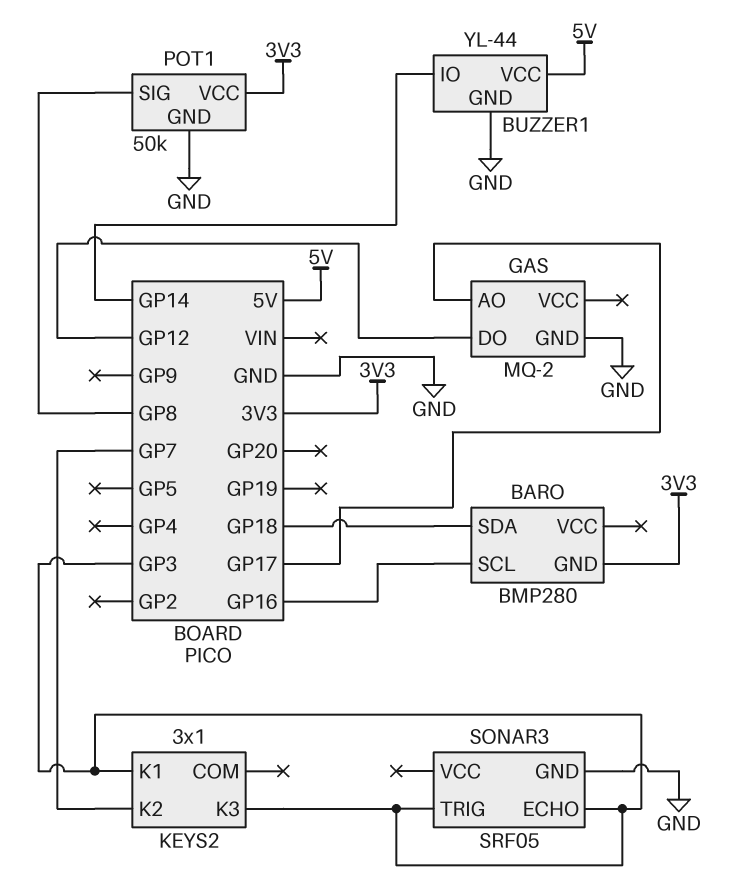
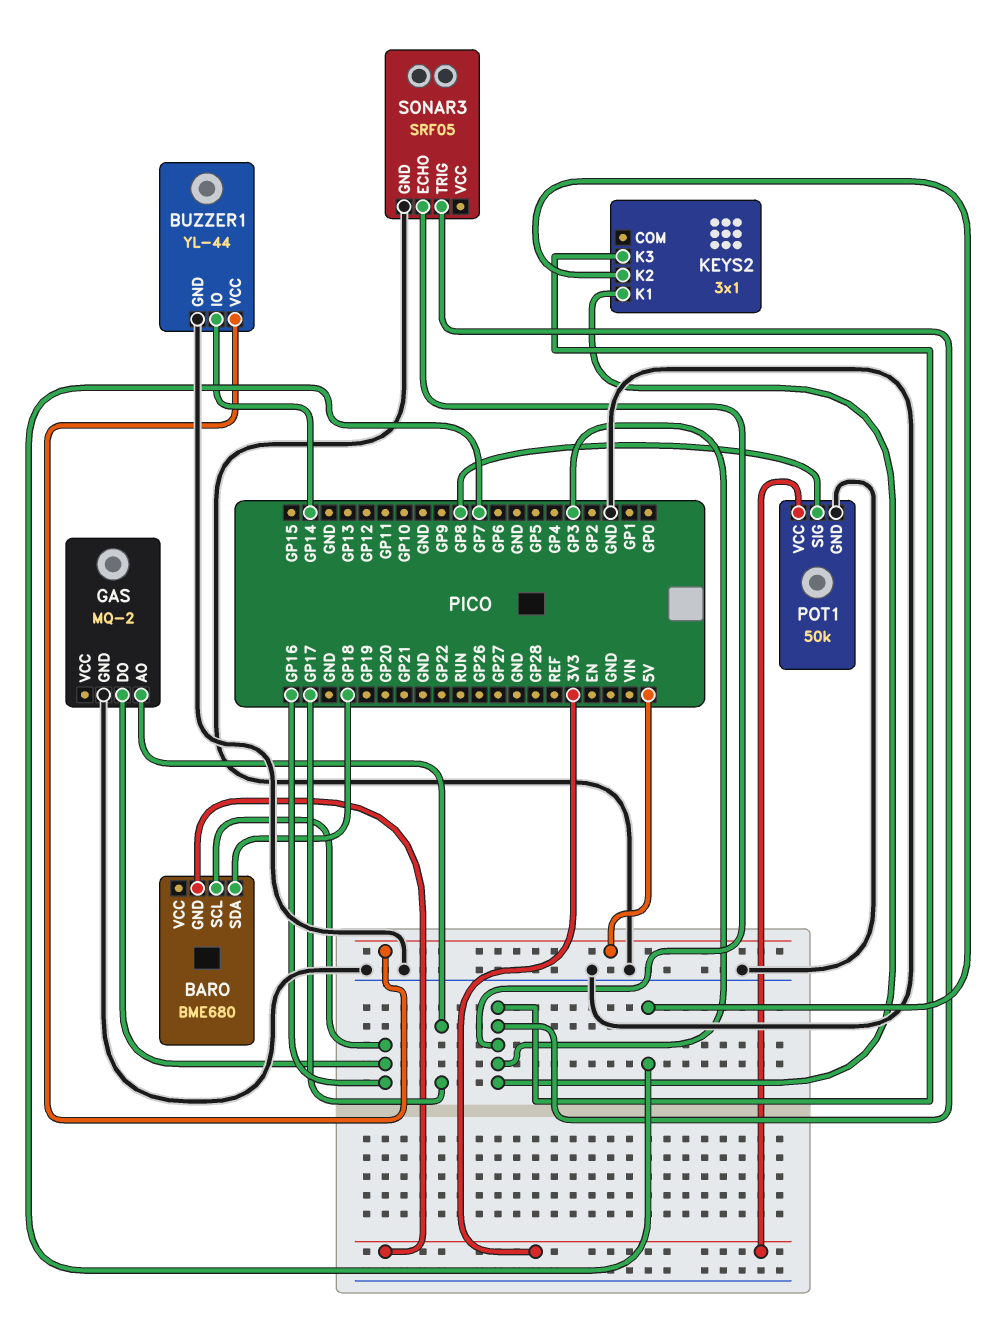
BARO: BMP280 -> BME680
GAS pin DO: GP12 -> GP16

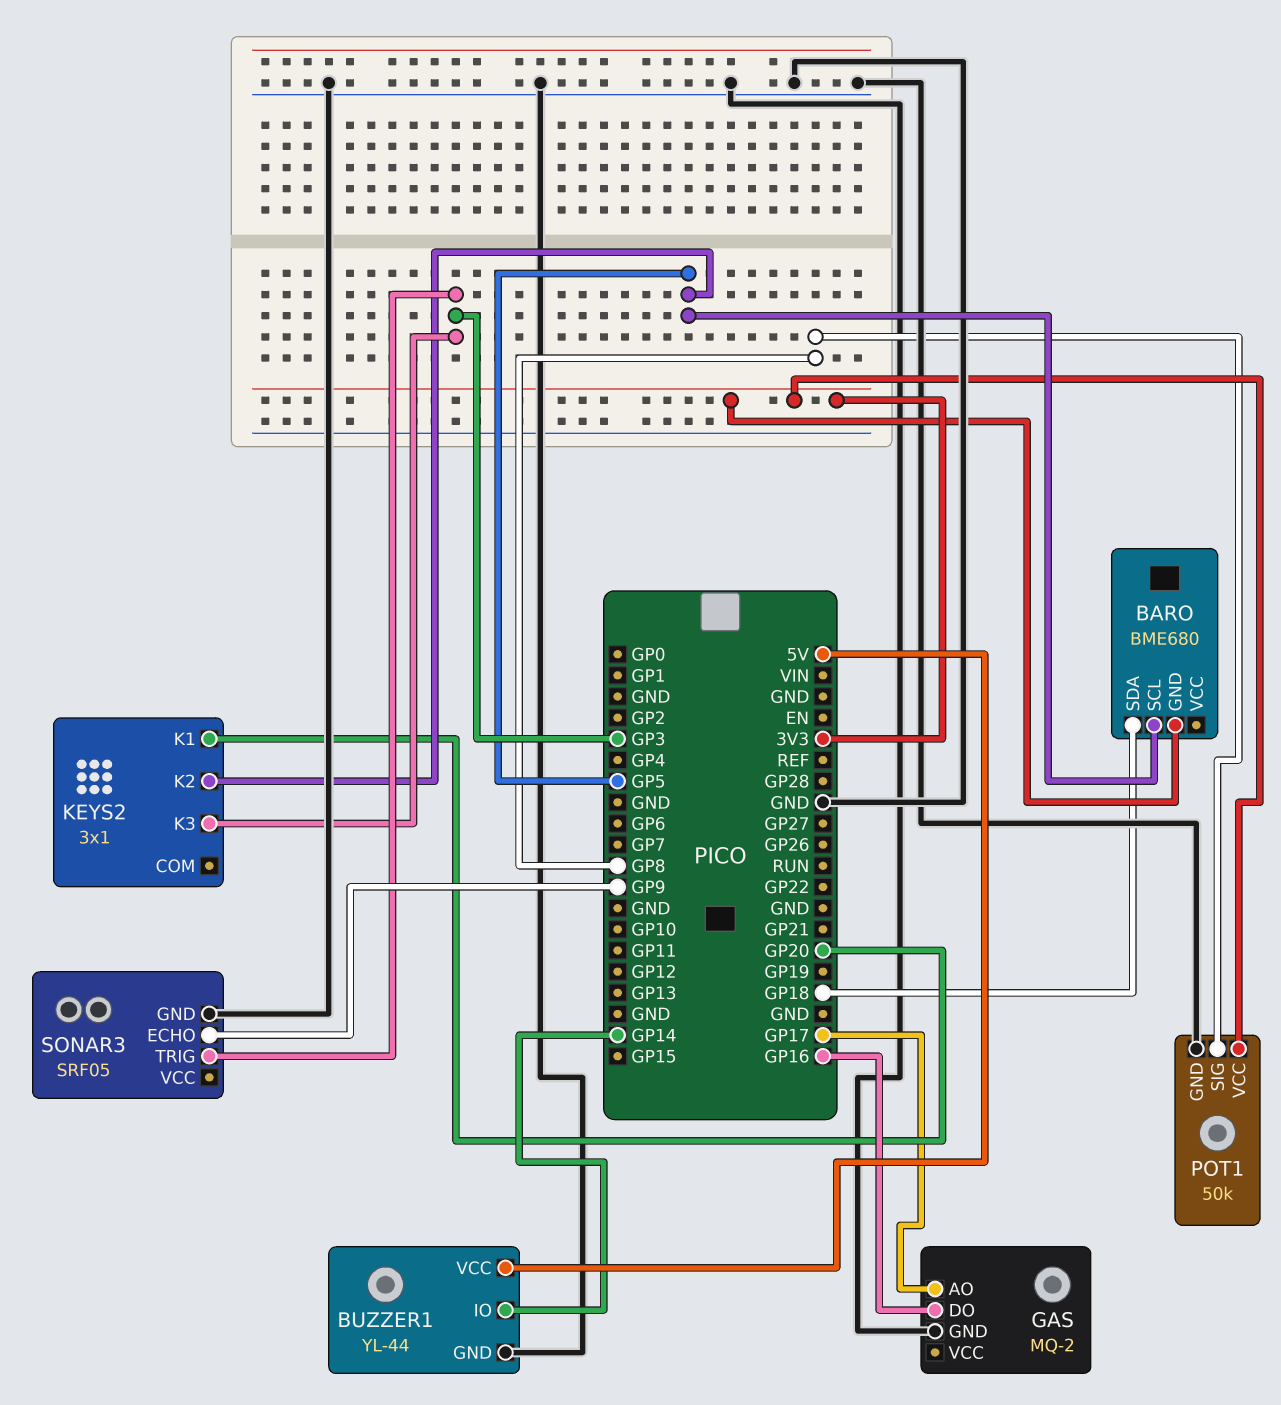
BARO pin SCL: GP16 -> GP5
KEYS2 pin K1: GP3 -> GP20
KEYS2 pin K2: GP7 -> GP5
SONAR3 pin ECHO: GP3 -> GP9

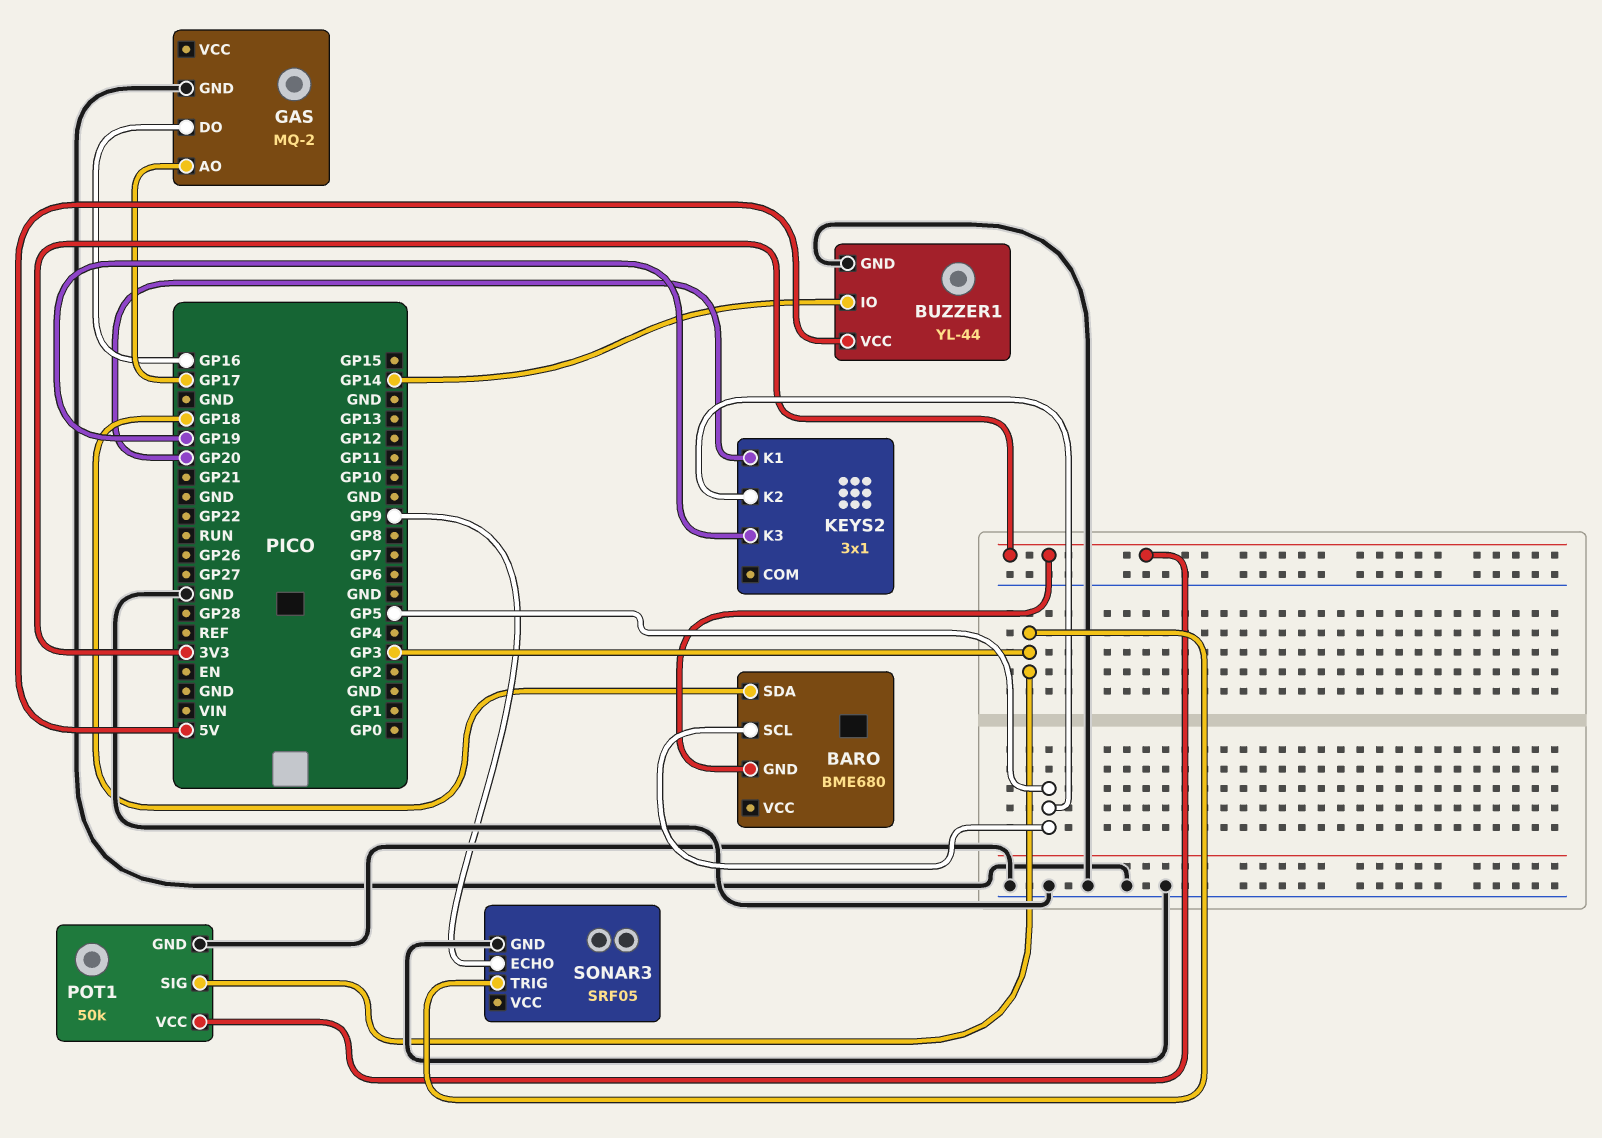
KEYS2 pin K3: GP3 -> GP19
POT1 pin SIG: GP8 -> GP3

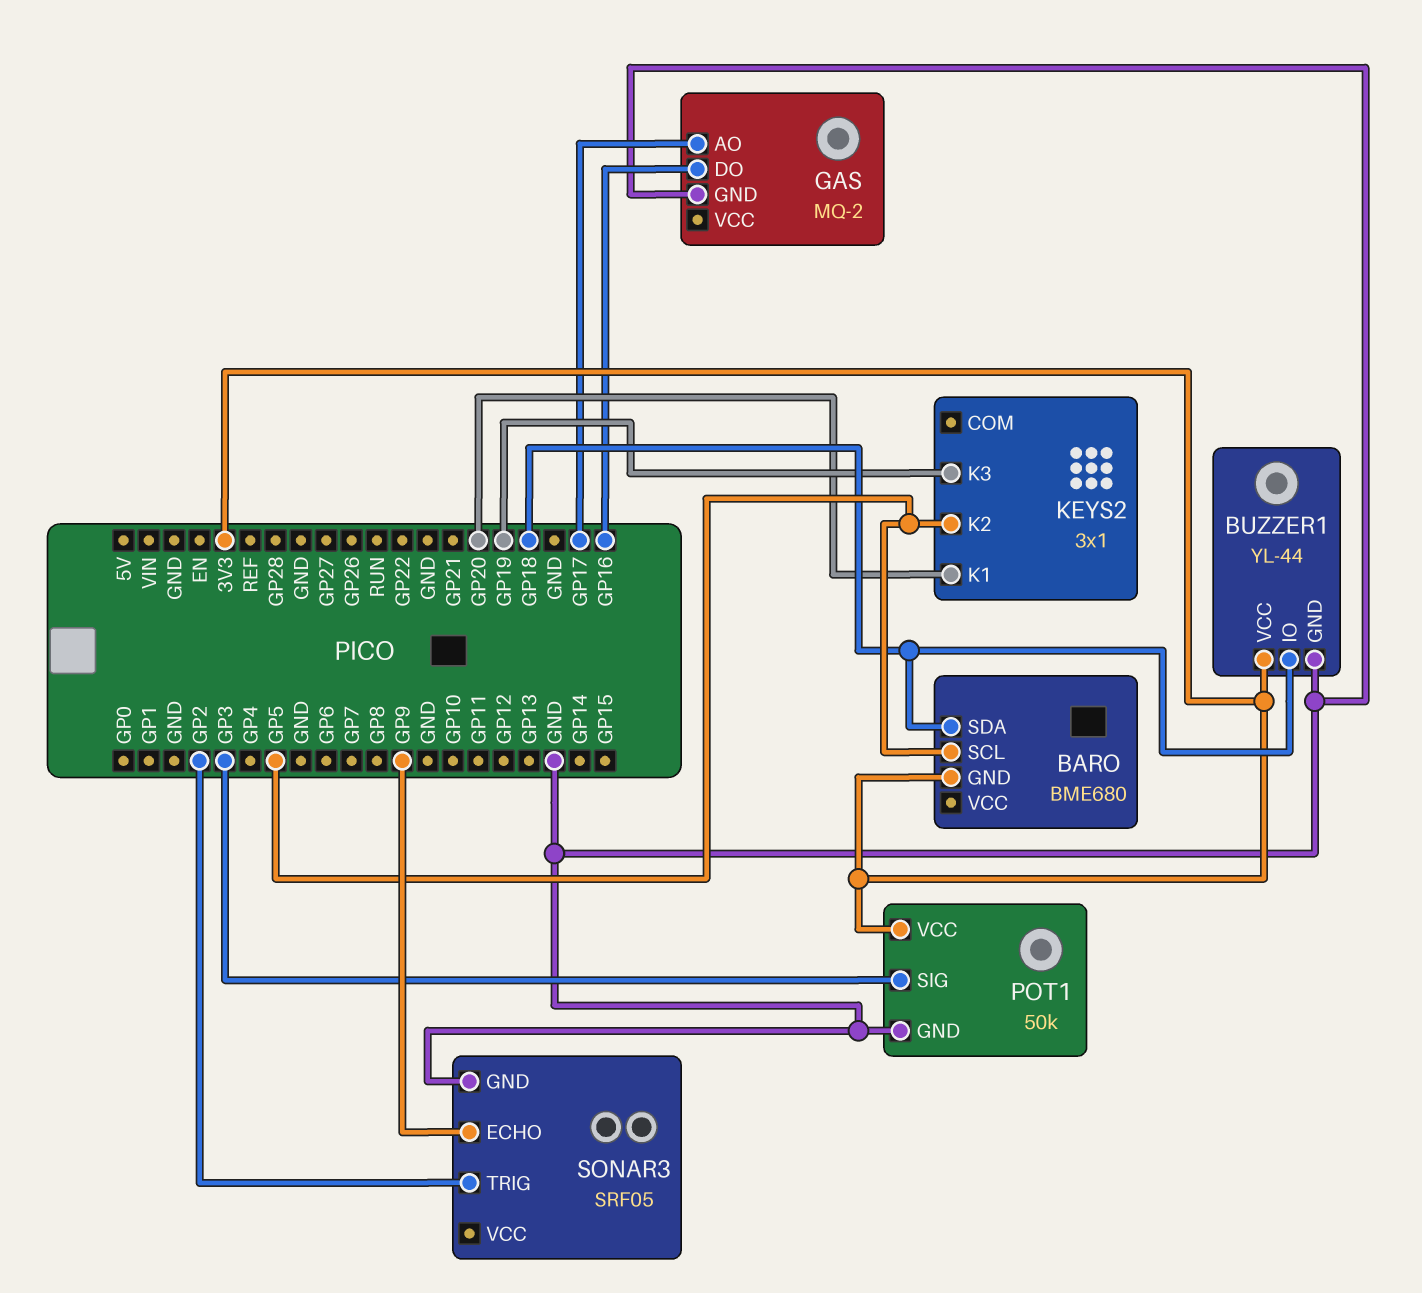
BUZZER1 pin IO: GP14 -> GP18
BUZZER1 pin VCC: 5V -> 3V3
SONAR3 pin TRIG: GP3 -> GP2

